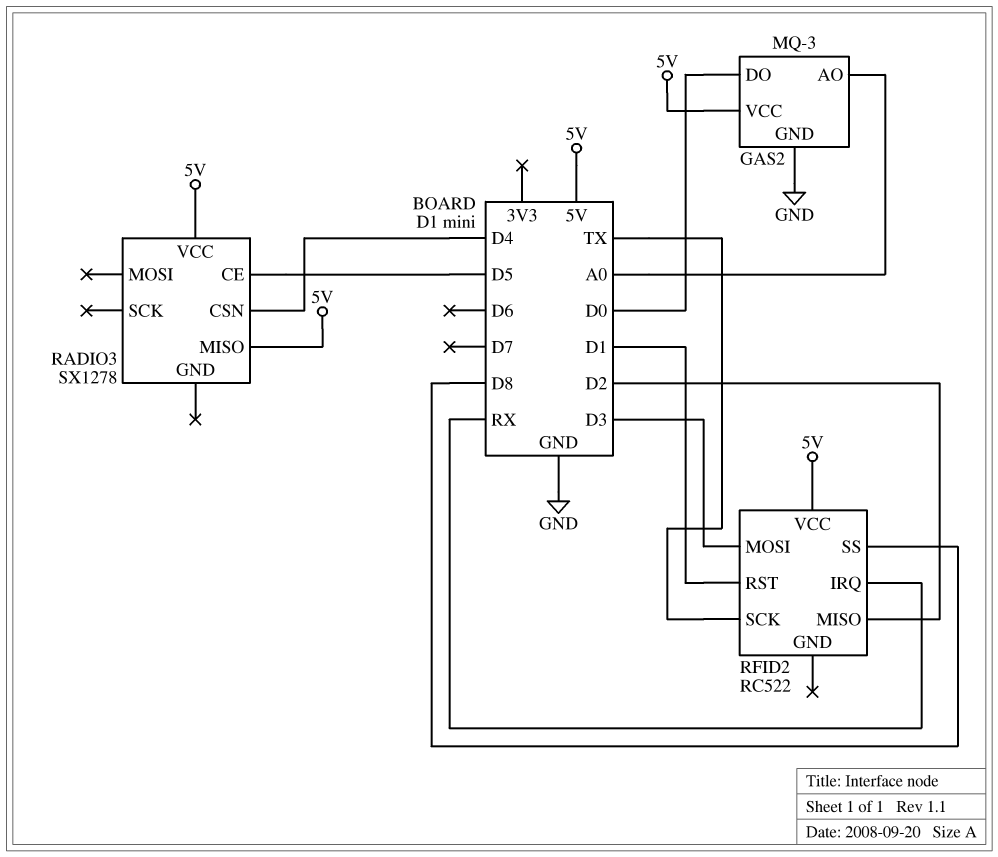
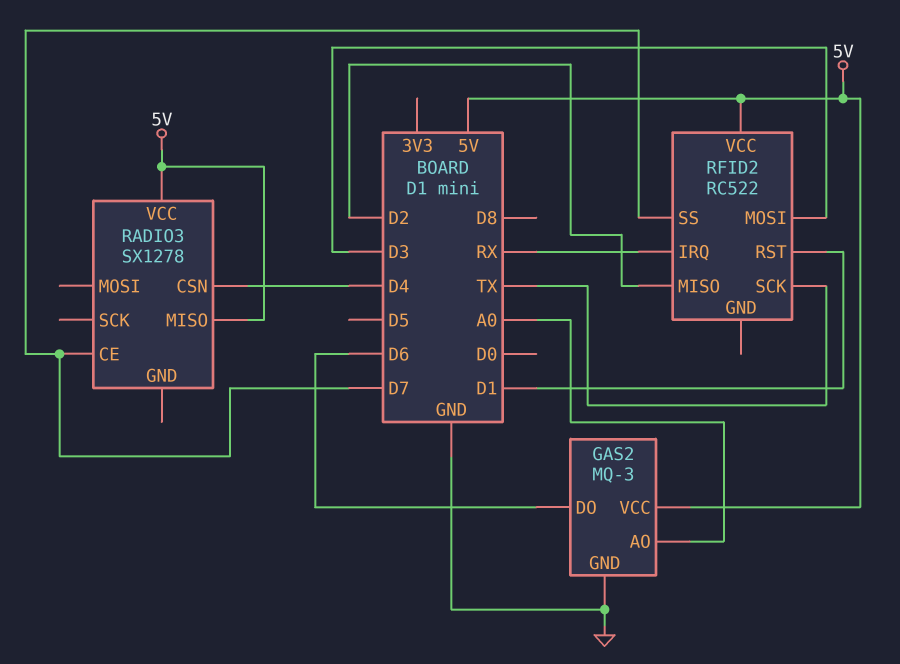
GAS2 pin DO: D0 -> D6
RADIO3 pin CE: D5 -> D7
RFID2 pin SS: D8 -> D7

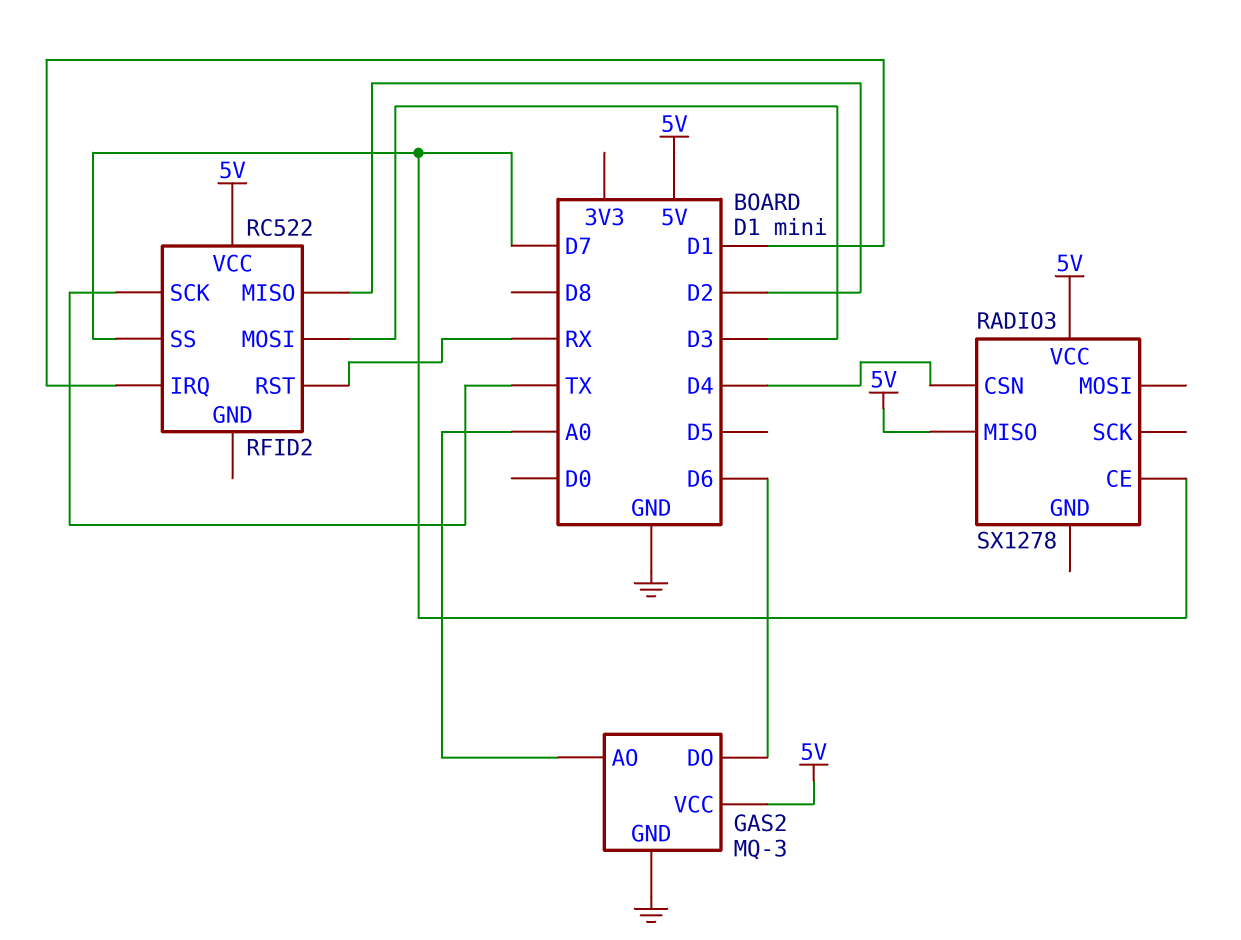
RFID2 pin IRQ: RX -> D1
RFID2 pin RST: D1 -> RX

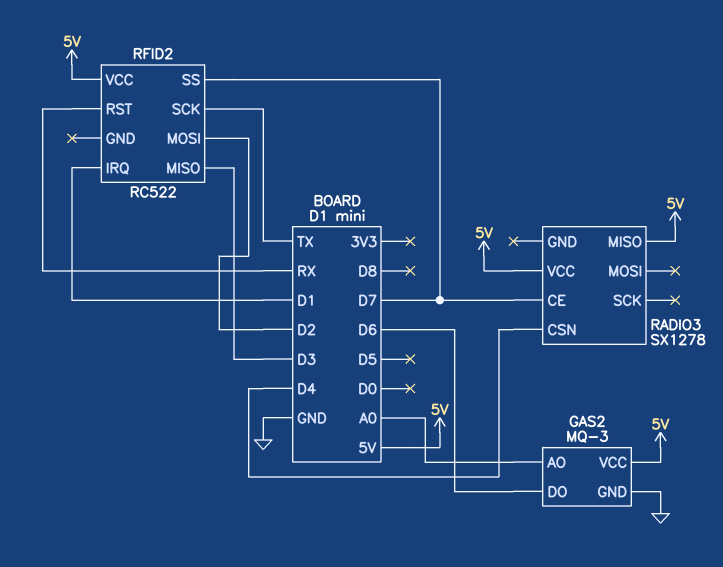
RFID2 pin MISO: D2 -> D3
RFID2 pin MOSI: D3 -> D2

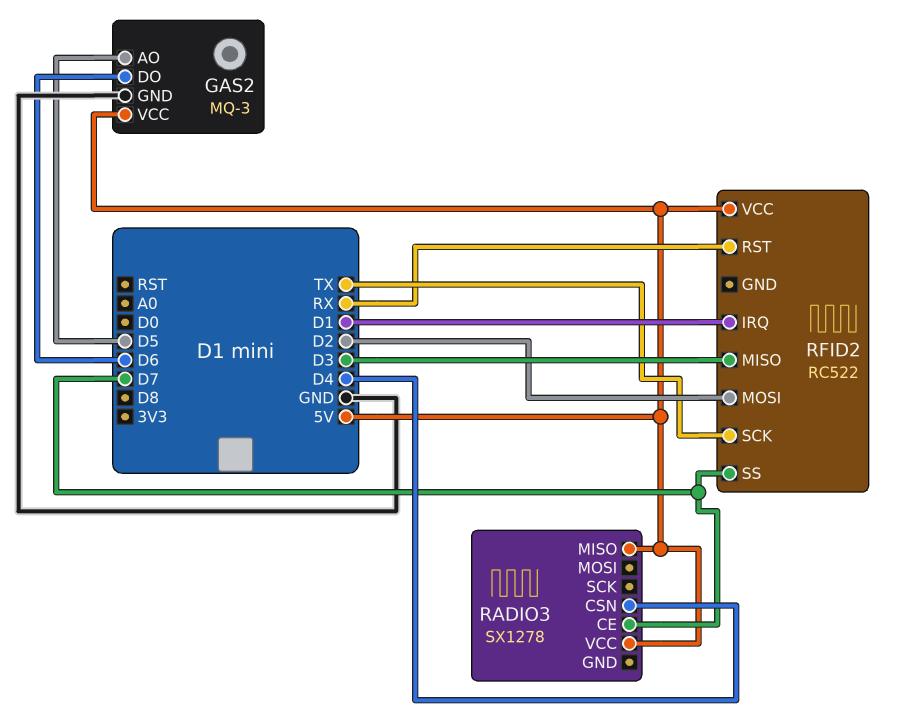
GAS2 pin AO: A0 -> D5

